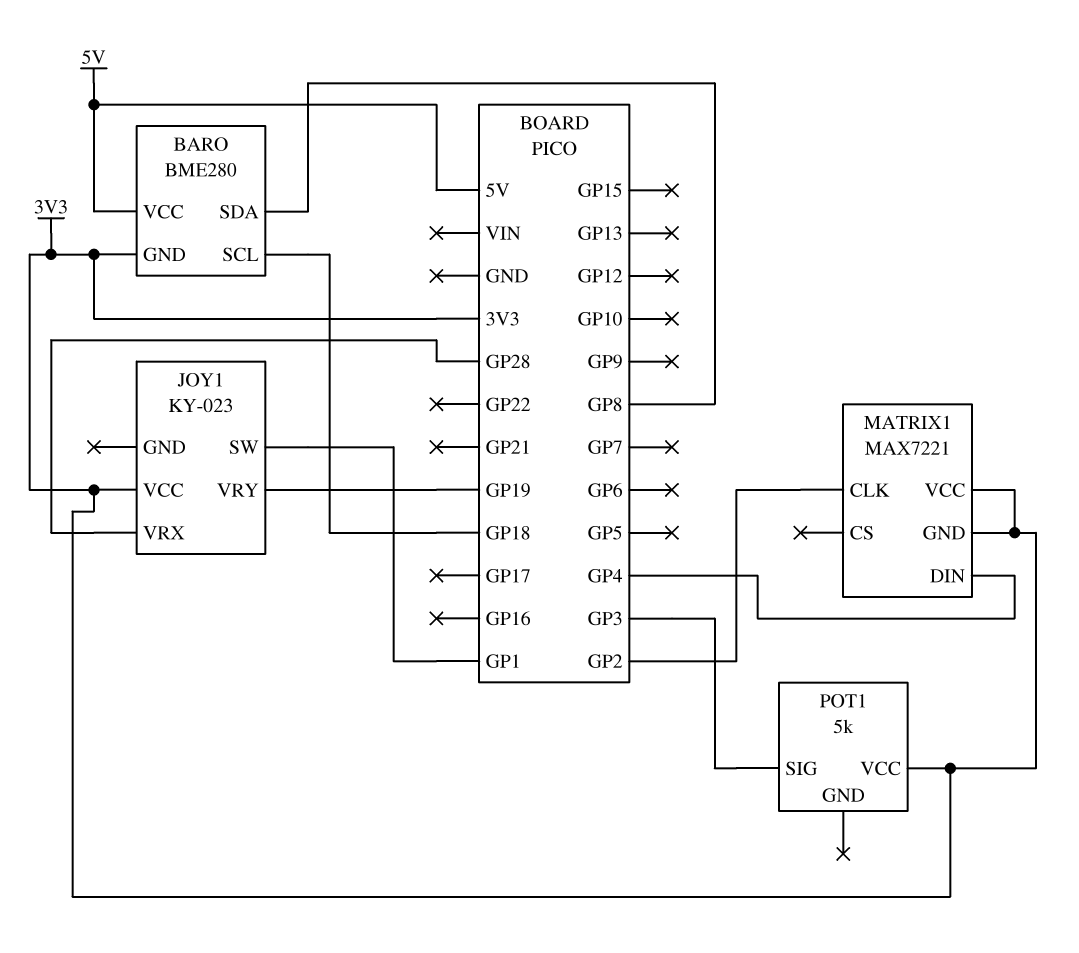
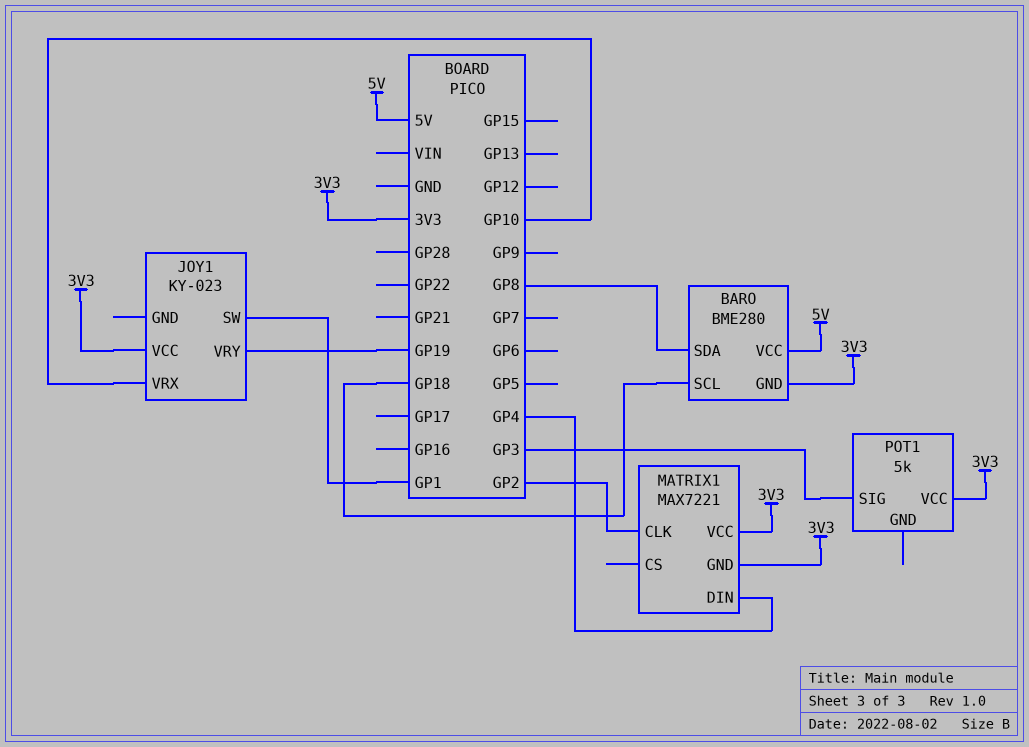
JOY1 pin VRX: GP28 -> GP10

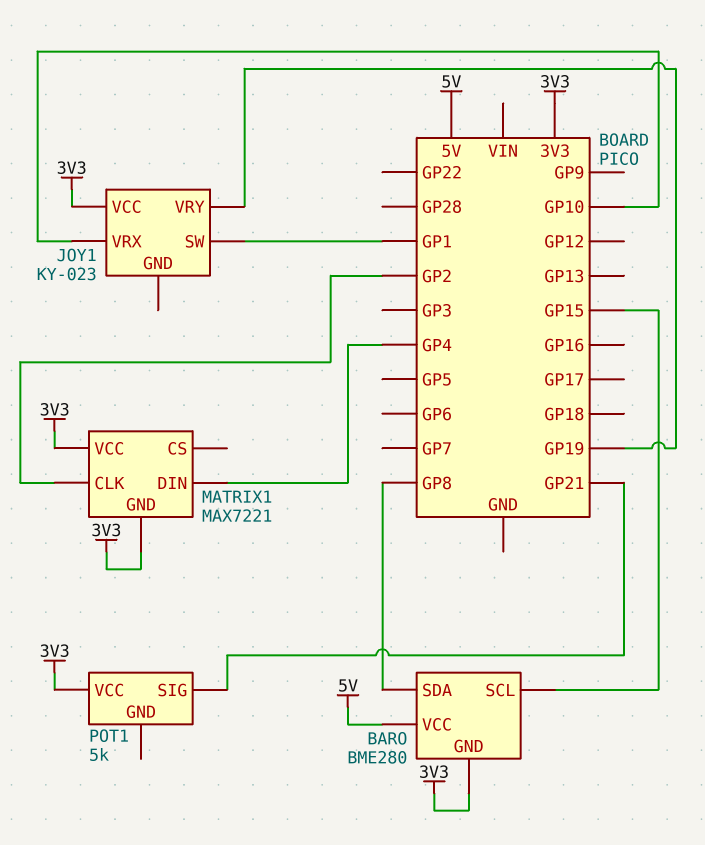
BARO pin SCL: GP18 -> GP15
POT1 pin SIG: GP3 -> GP21

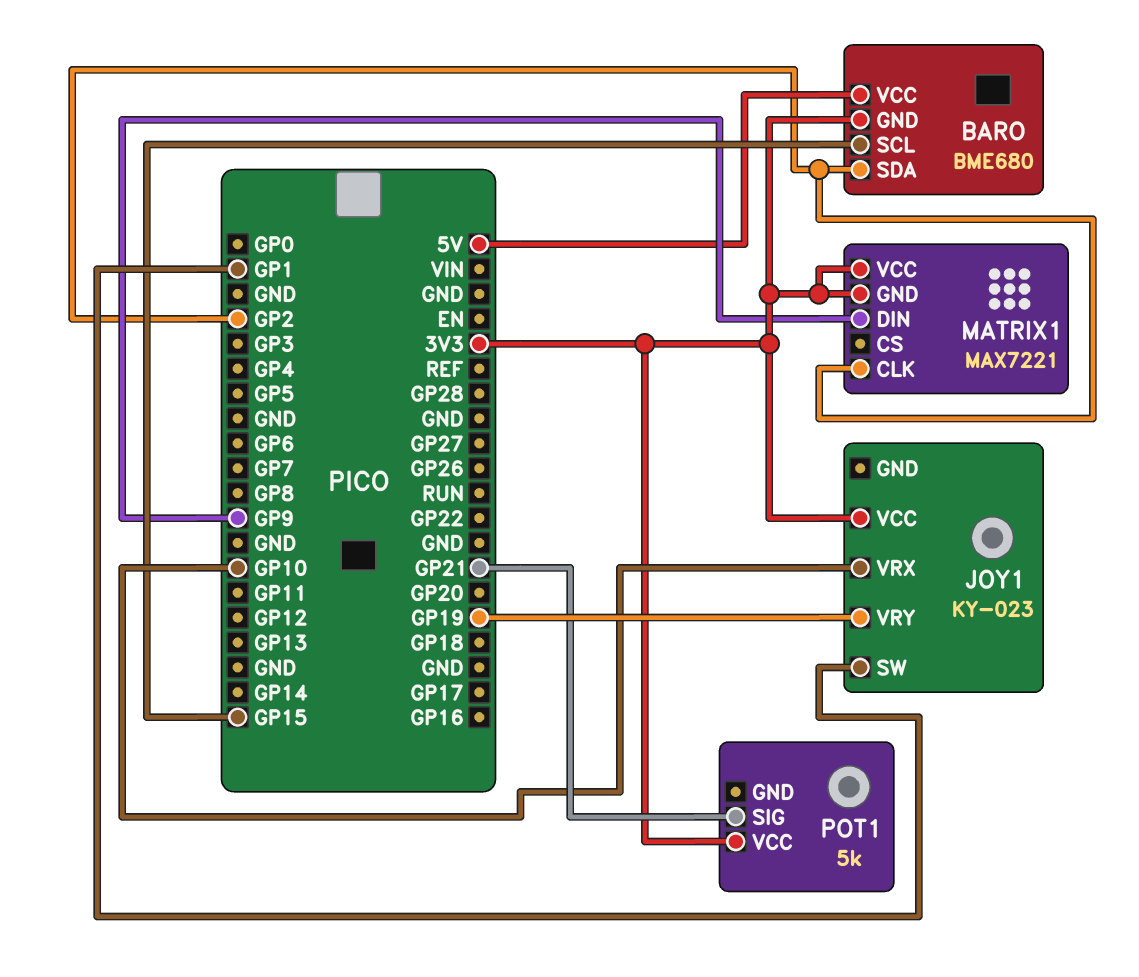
BARO: BME280 -> BME680
BARO pin SDA: GP8 -> GP2
MATRIX1 pin DIN: GP4 -> GP9

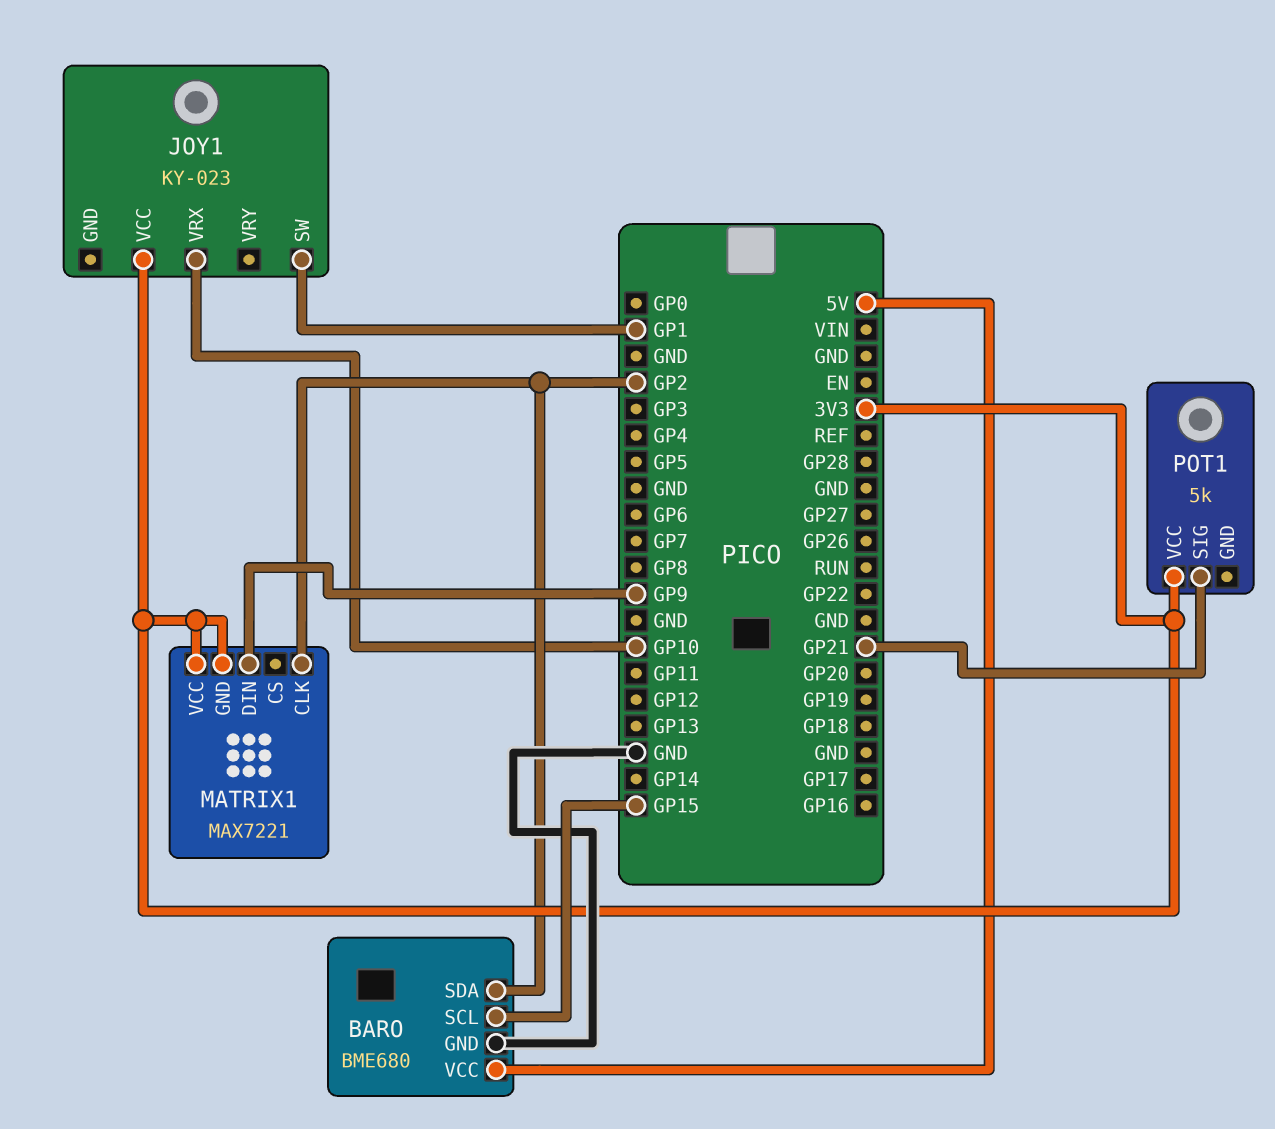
BARO pin GND: 3V3 -> GND
JOY1 pin VRY: GP19 -> none

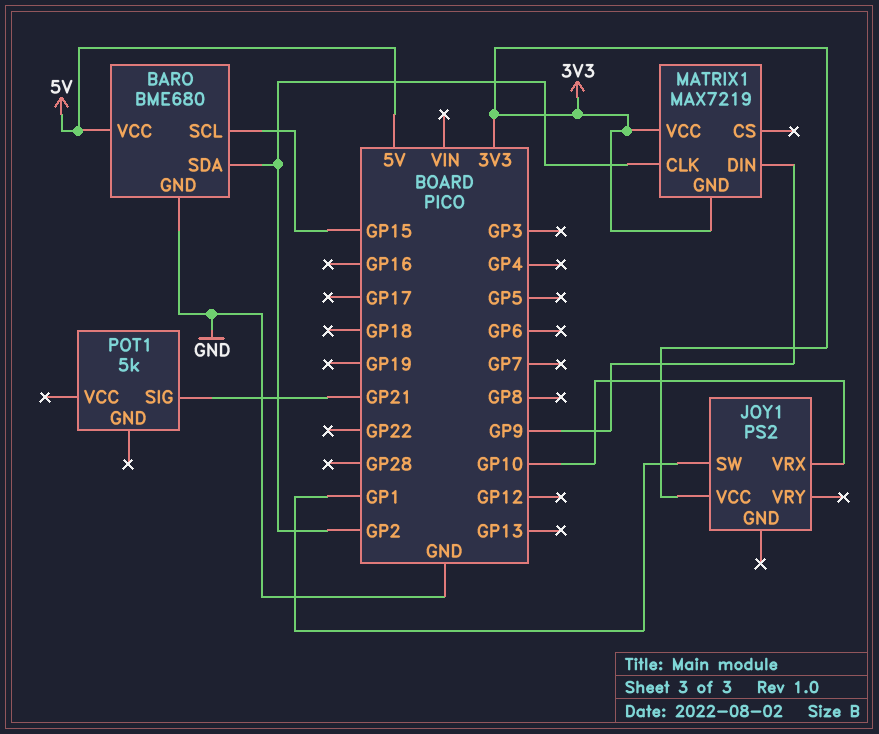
JOY1: KY-023 -> PS2
MATRIX1: MAX7221 -> MAX7219
POT1 pin VCC: 3V3 -> none

